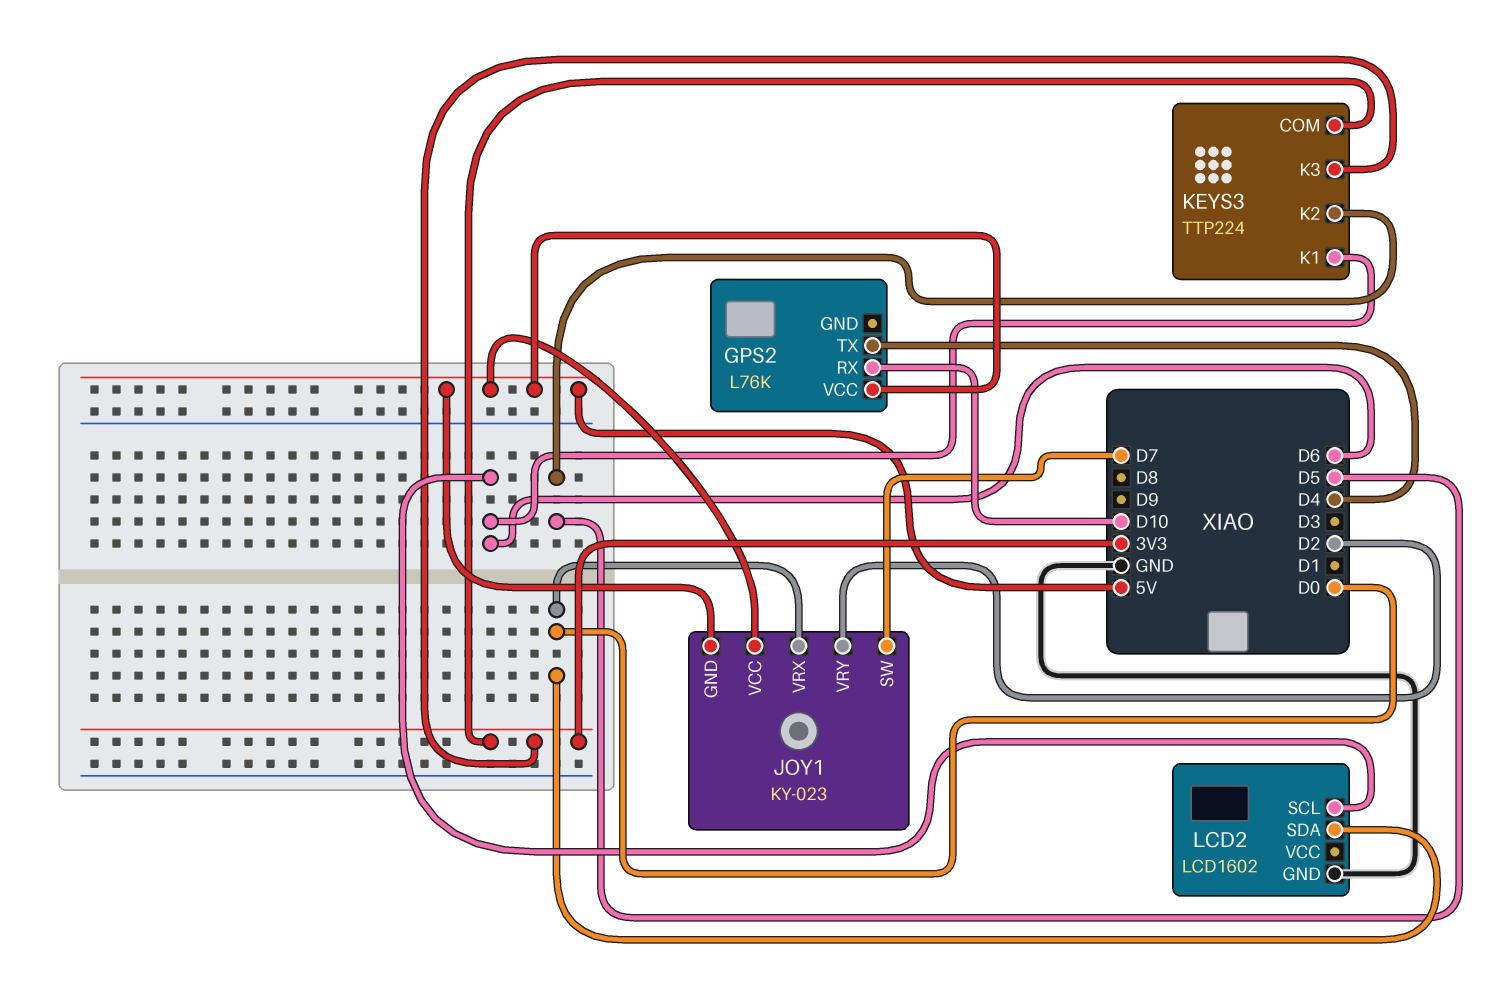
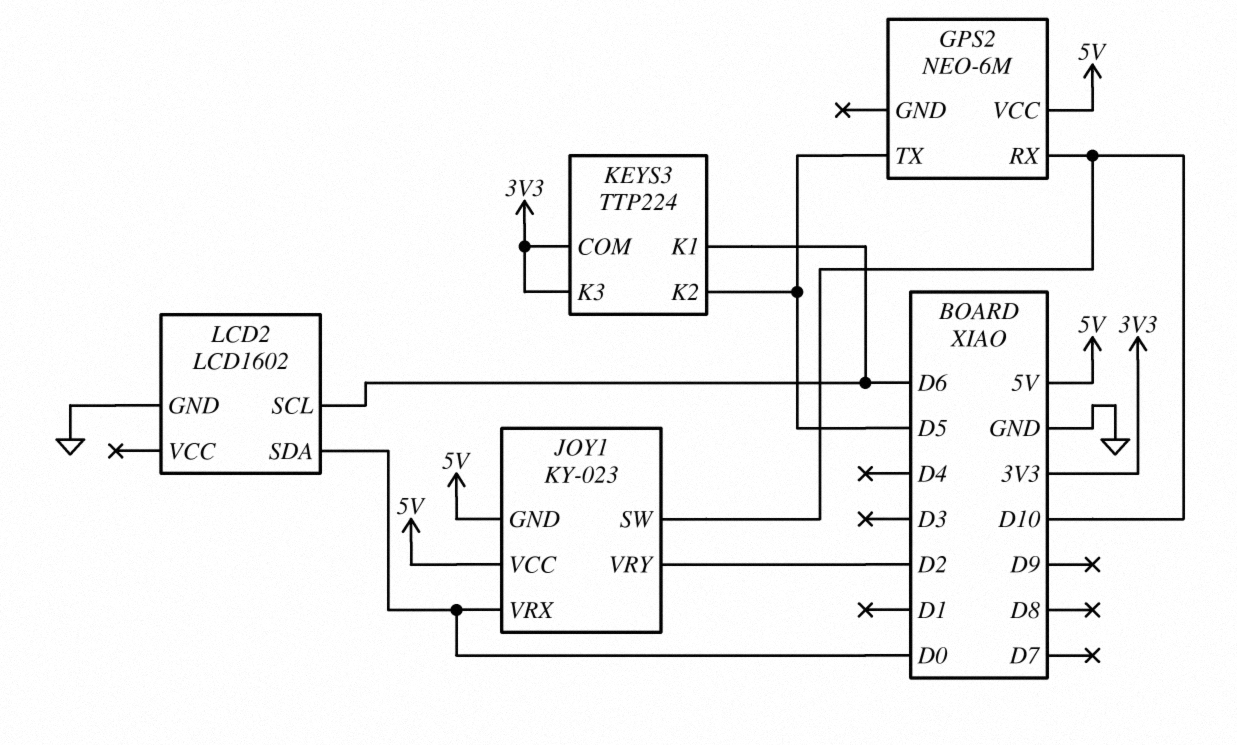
GPS2: L76K -> NEO-6M
GPS2 pin TX: D4 -> D5
JOY1 pin SW: D7 -> D10

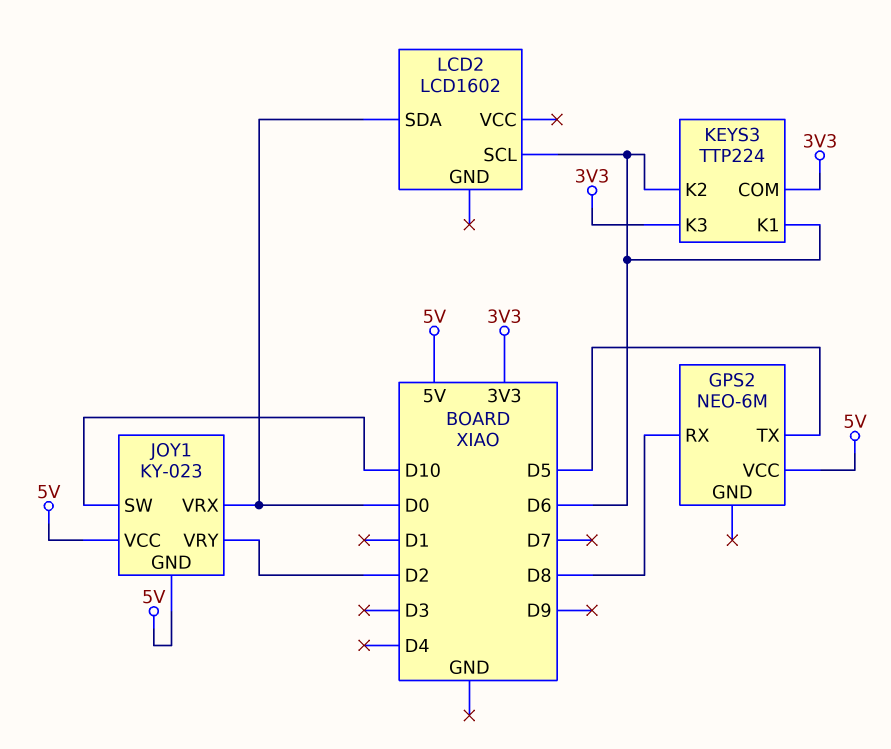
GPS2 pin RX: D10 -> D8
KEYS3 pin K2: D5 -> D6
LCD2 pin GND: GND -> none

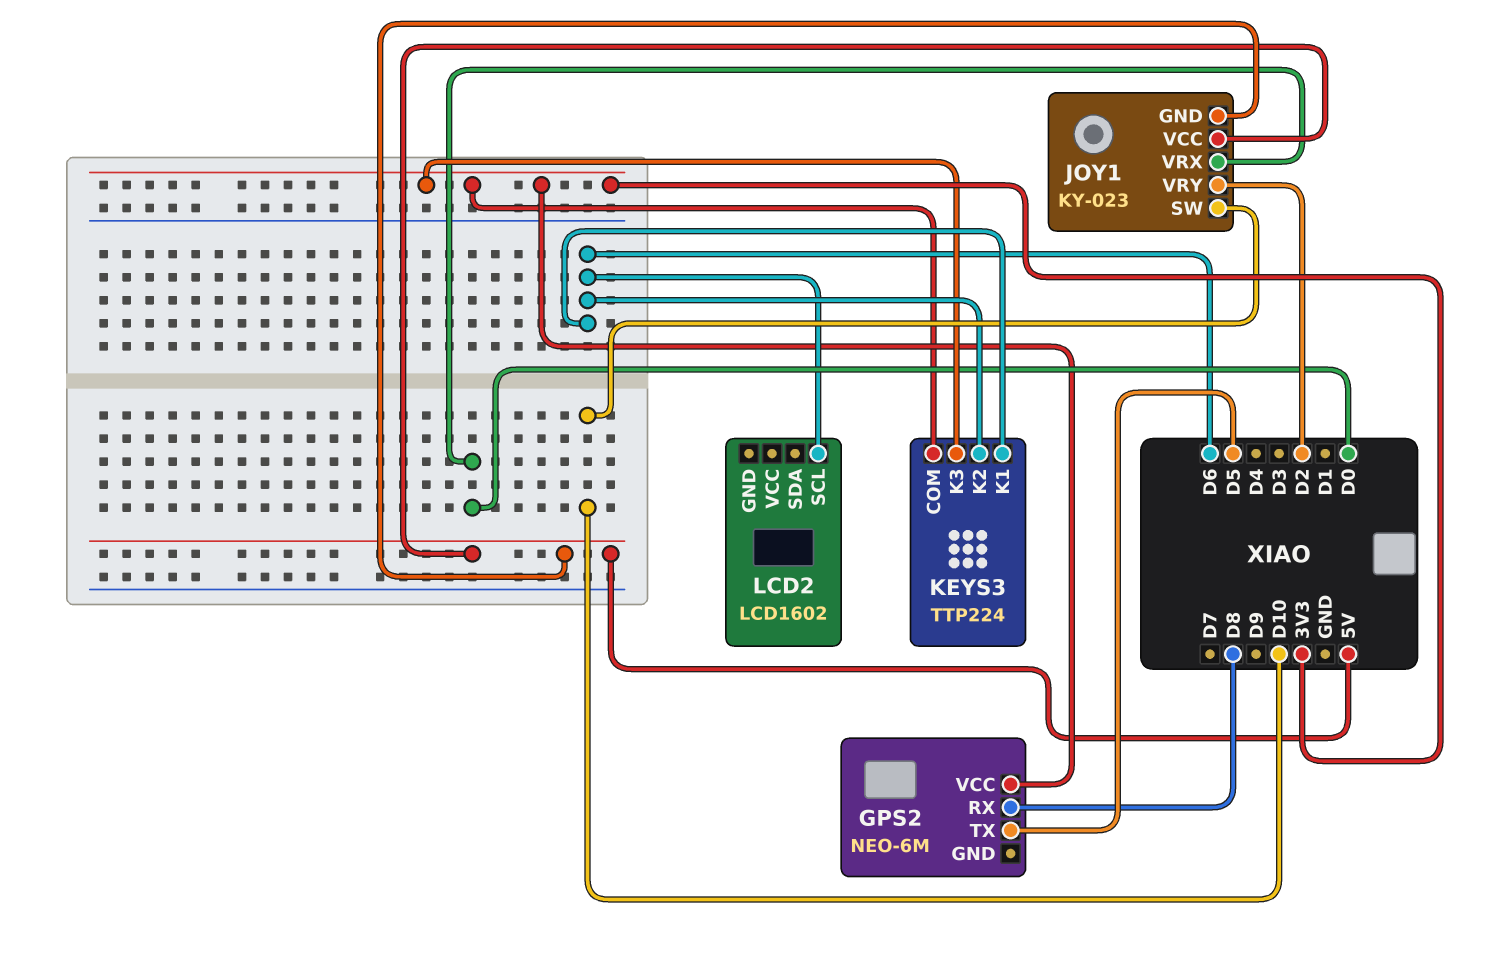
GPS2 pin VCC: 5V -> 3V3
LCD2 pin SDA: D0 -> none

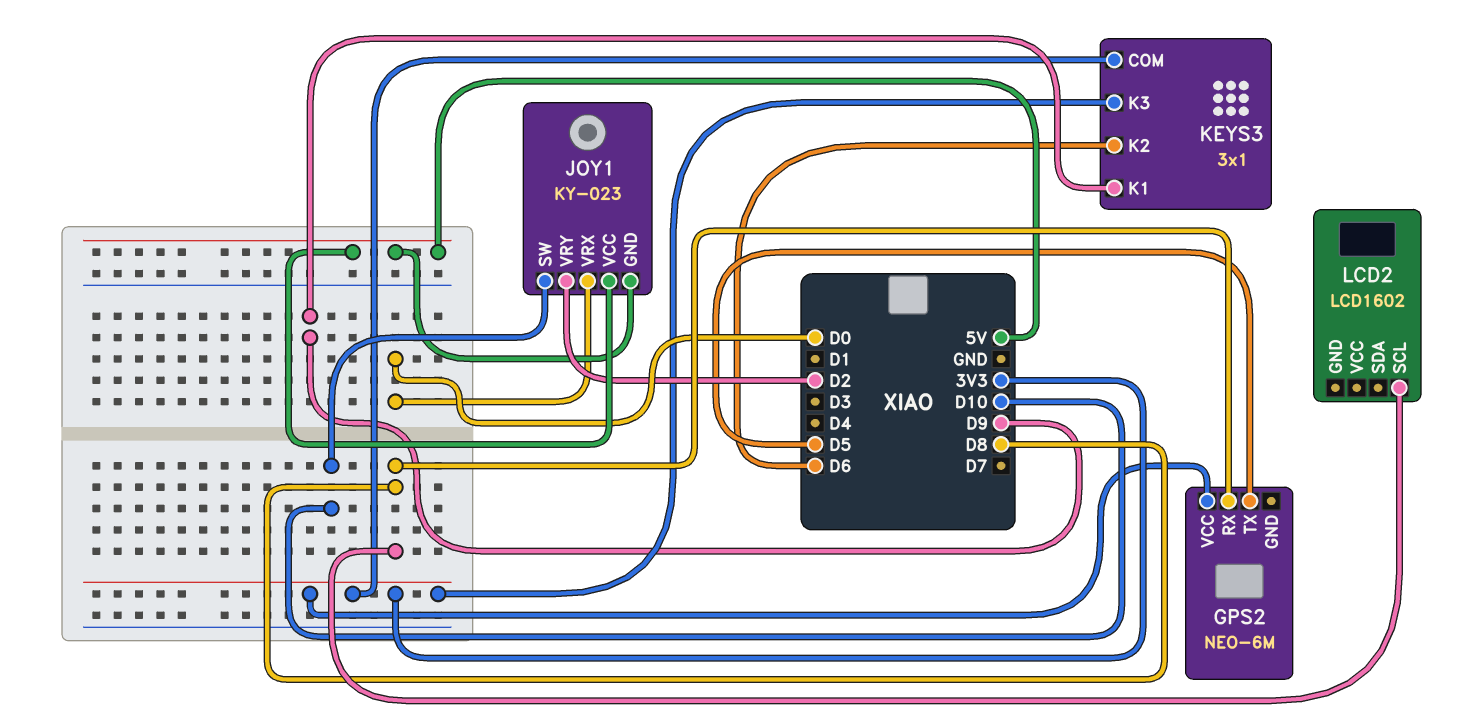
KEYS3: TTP224 -> 3x1
KEYS3 pin K1: D6 -> D9
LCD2 pin SCL: D6 -> D8

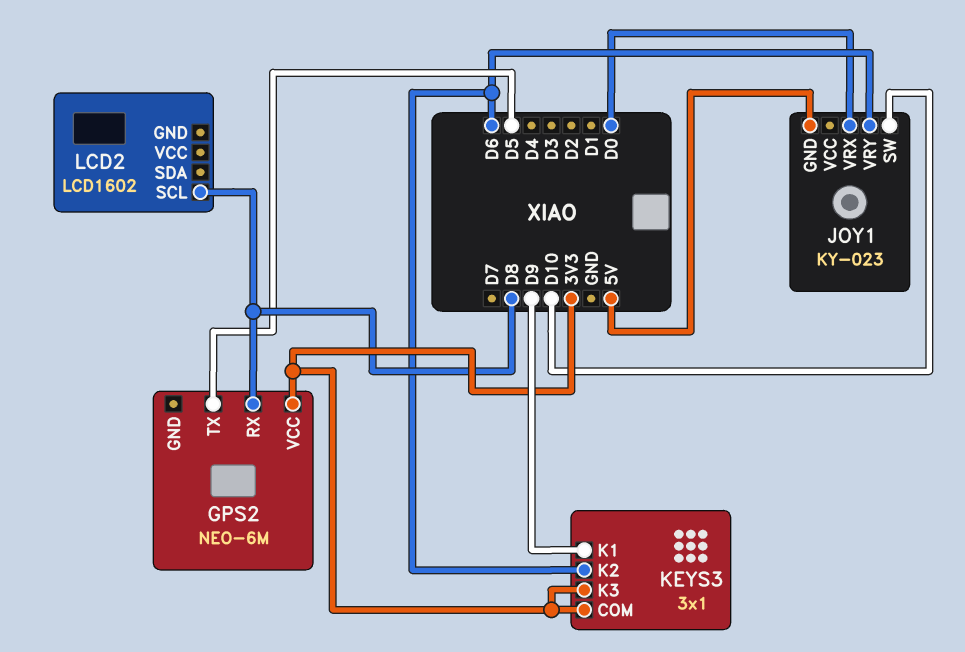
JOY1 pin VCC: 5V -> none
JOY1 pin VRY: D2 -> D6

